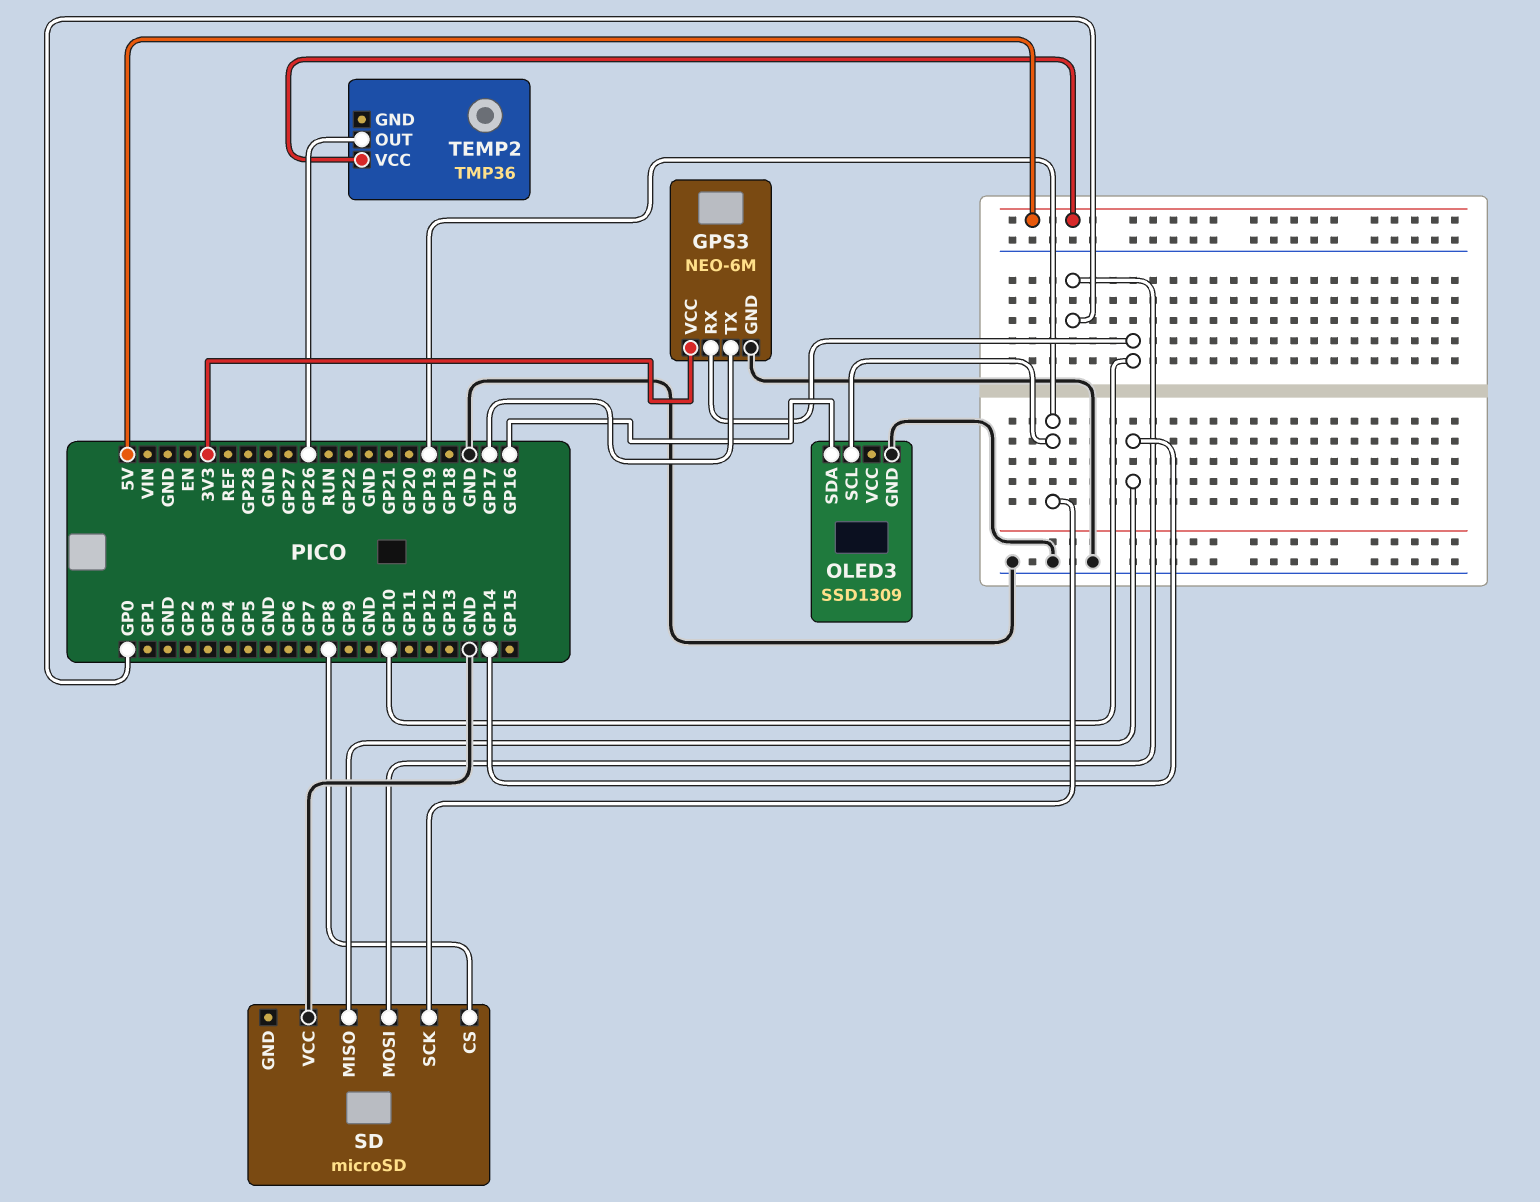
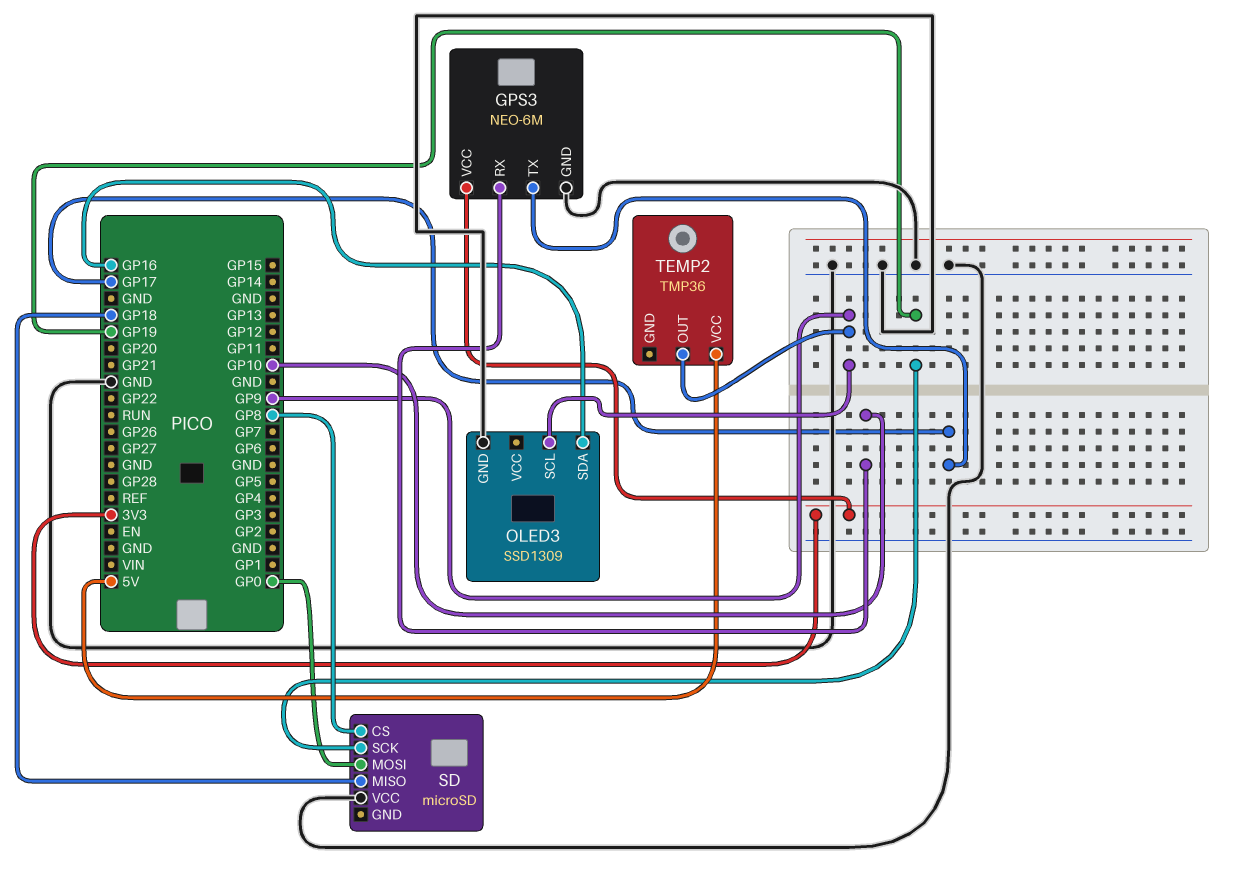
OLED3 pin SCL: GP19 -> GP9
SD pin MISO: GP14 -> GP18
TEMP2 pin OUT: GP26 -> GP9

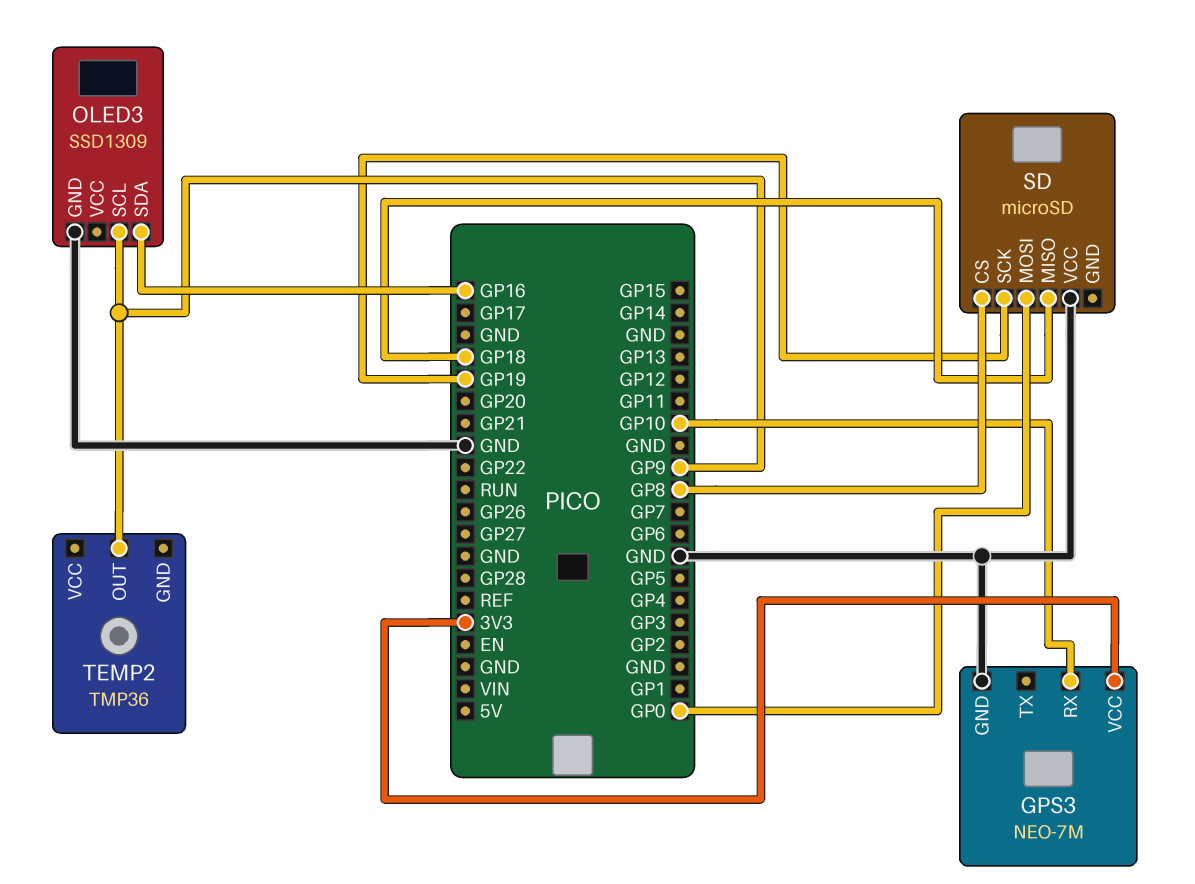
GPS3: NEO-6M -> NEO-7M
GPS3 pin TX: GP17 -> none
TEMP2 pin VCC: 5V -> none

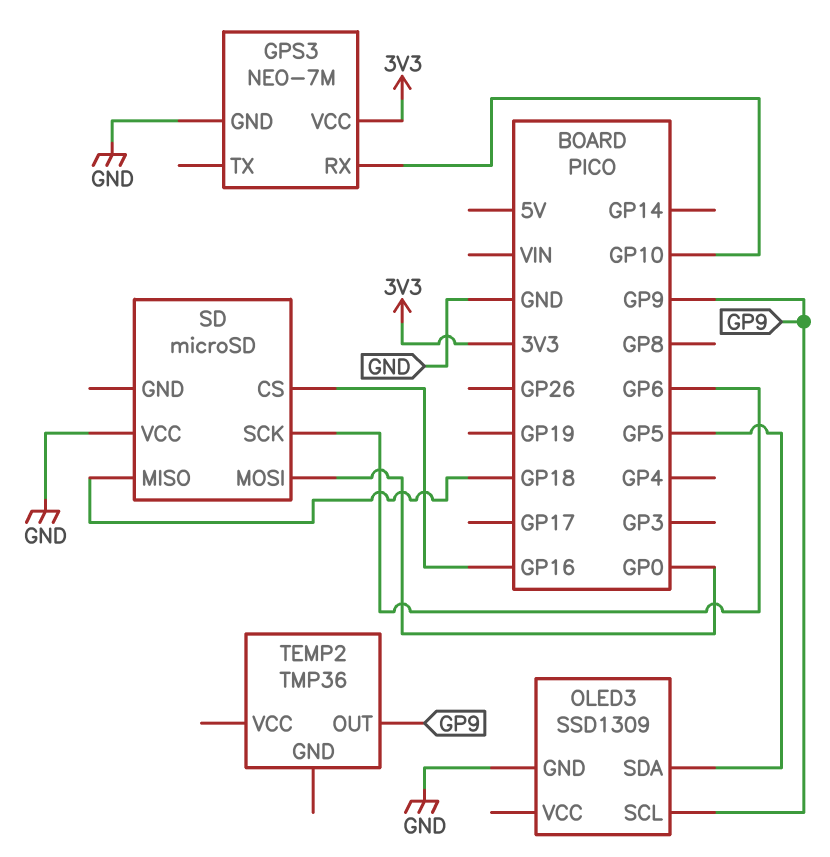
OLED3 pin SDA: GP16 -> GP5
SD pin CS: GP8 -> GP16
SD pin SCK: GP19 -> GP6

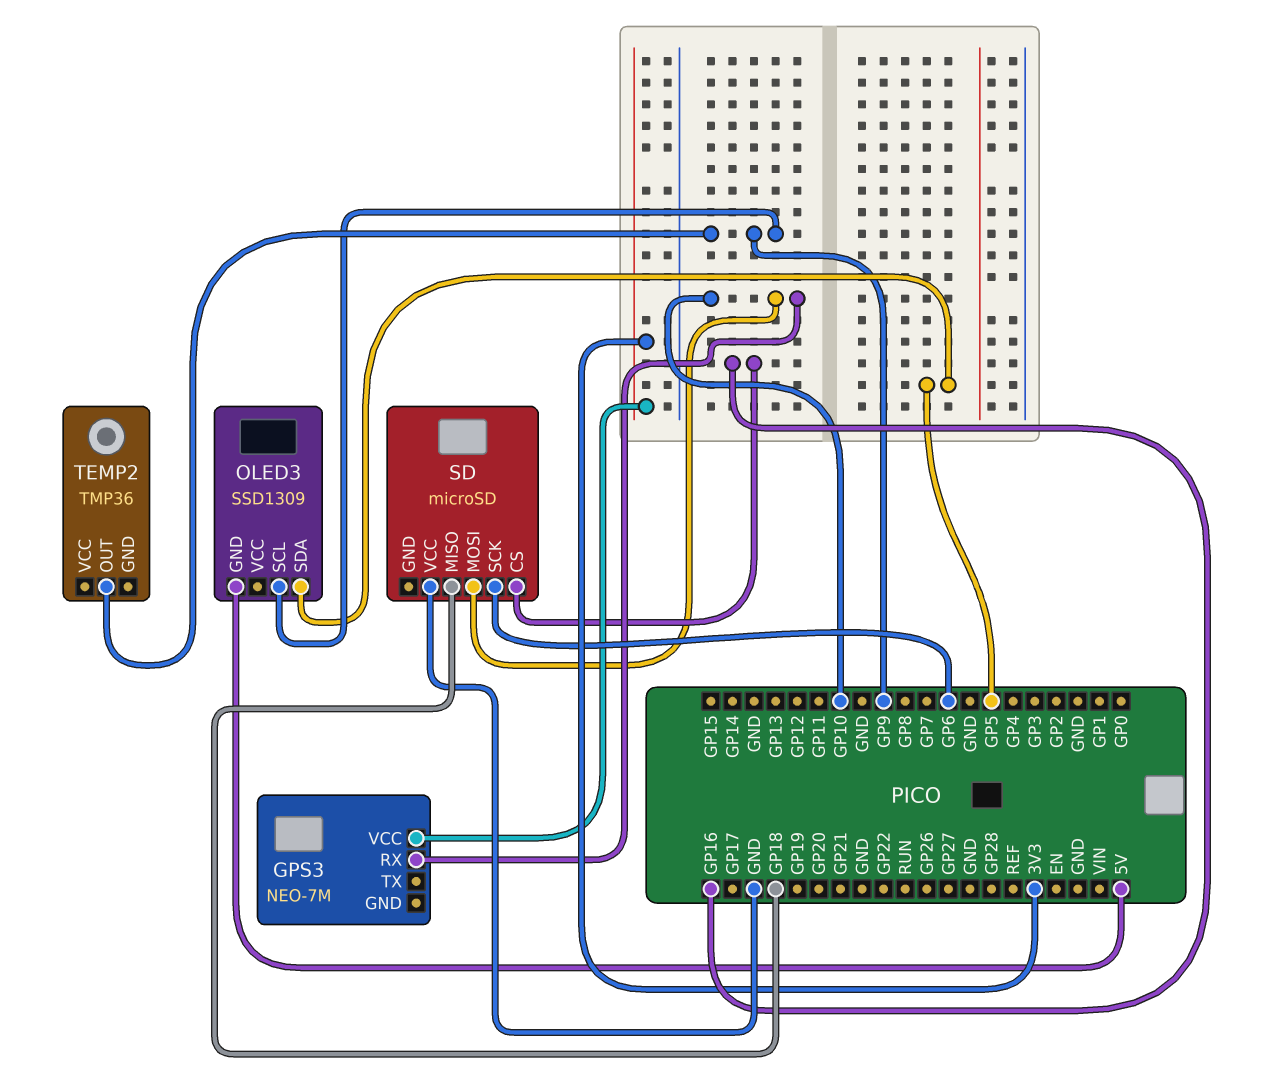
GPS3 pin GND: GND -> none
OLED3 pin GND: GND -> 5V
SD pin MOSI: GP0 -> GP10

